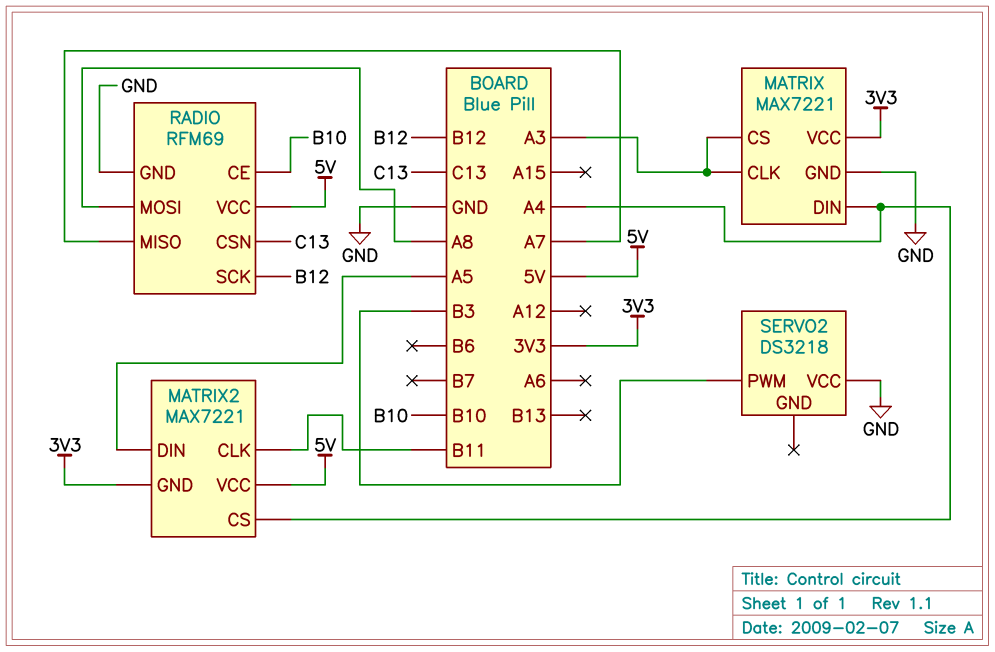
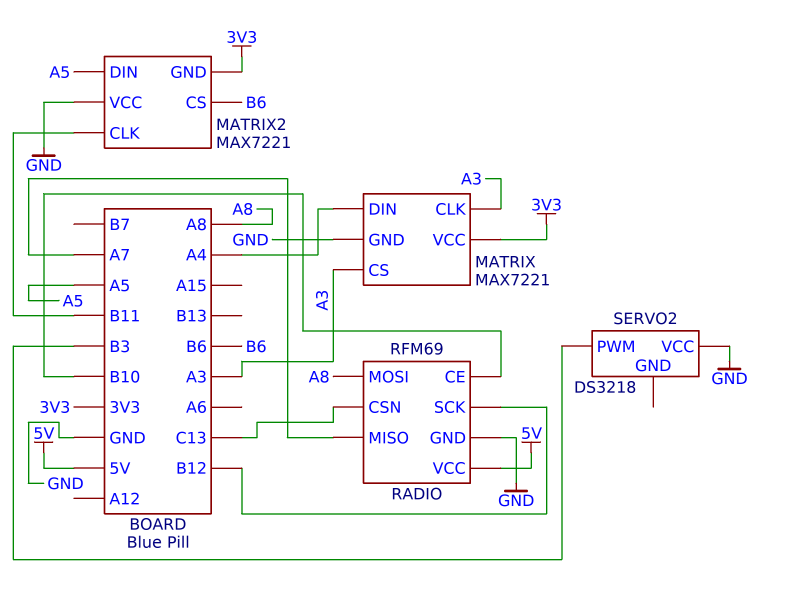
MATRIX2 pin CS: A4 -> B6
MATRIX2 pin VCC: 5V -> GND

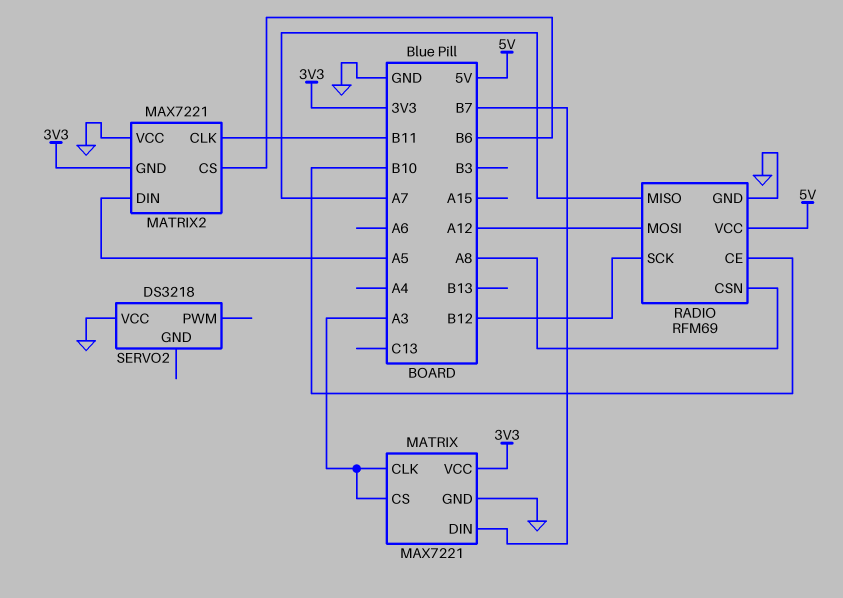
MATRIX pin DIN: A4 -> B7
RADIO pin CSN: C13 -> A8
RADIO pin MOSI: A8 -> A12
SERVO2 pin PWM: B3 -> none

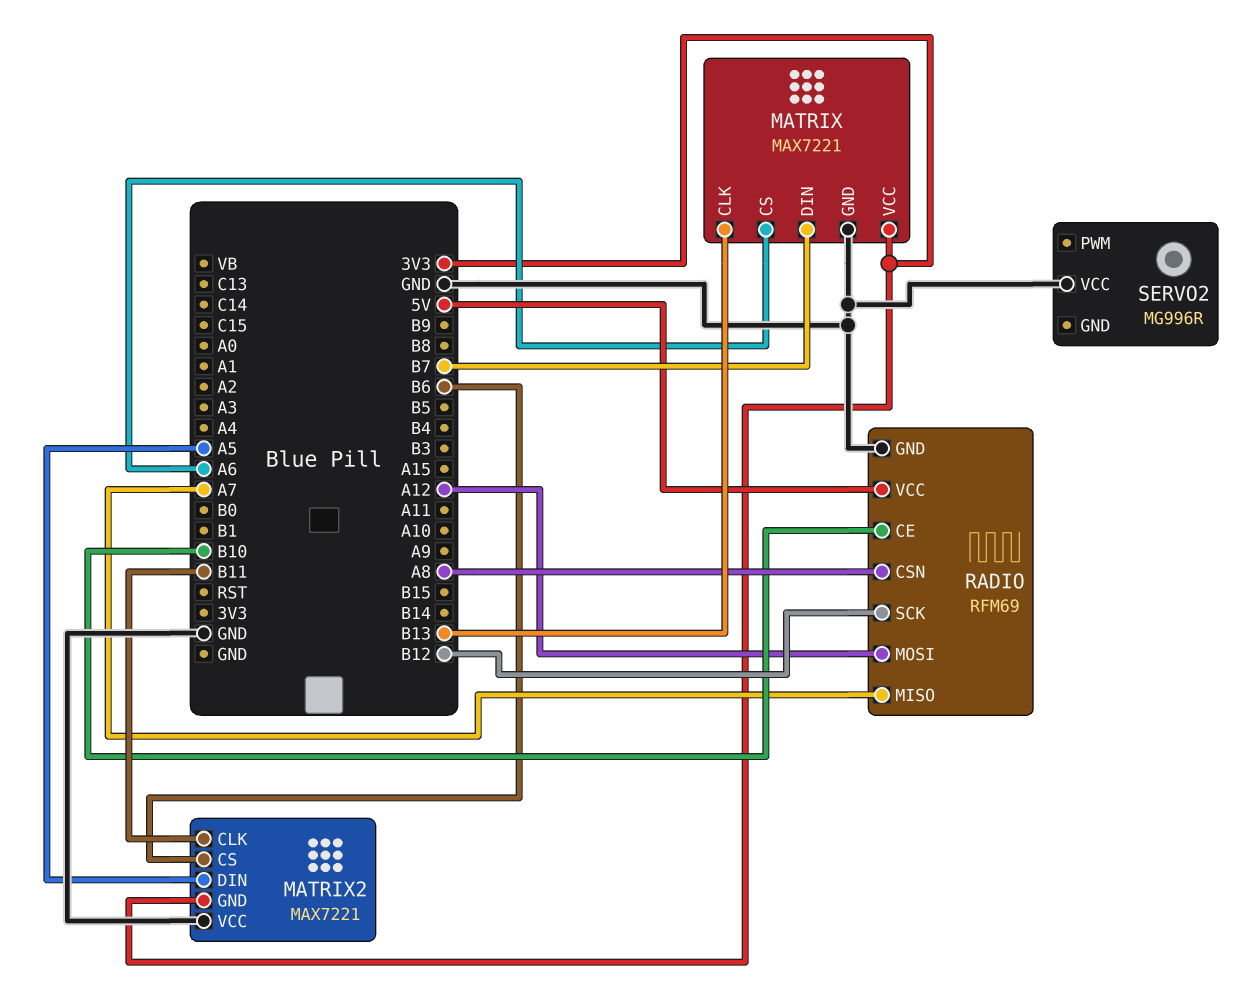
MATRIX pin CLK: A3 -> B13
MATRIX pin CS: A3 -> A6
SERVO2: DS3218 -> MG996R

